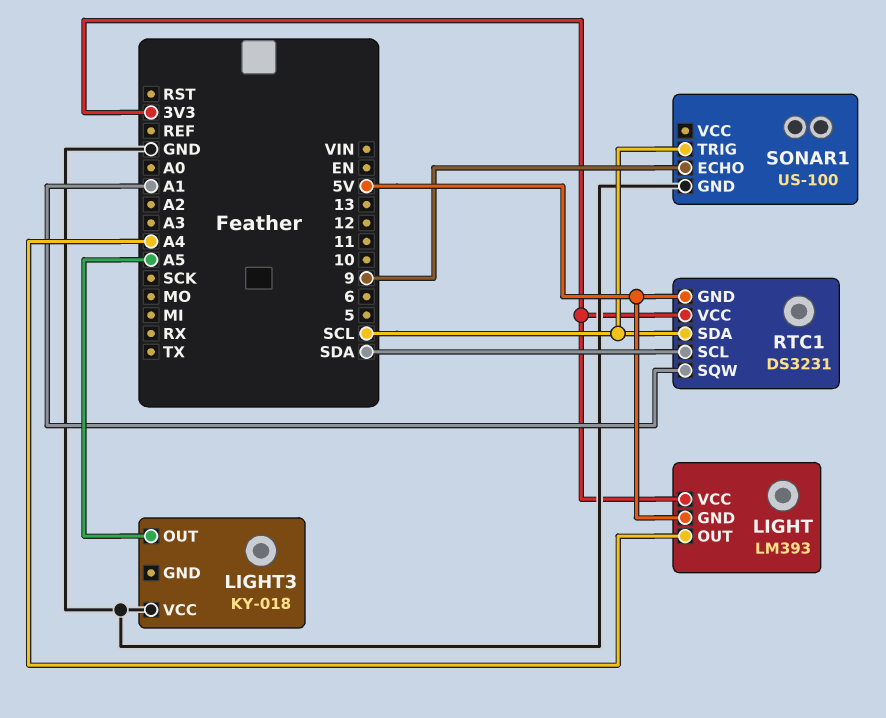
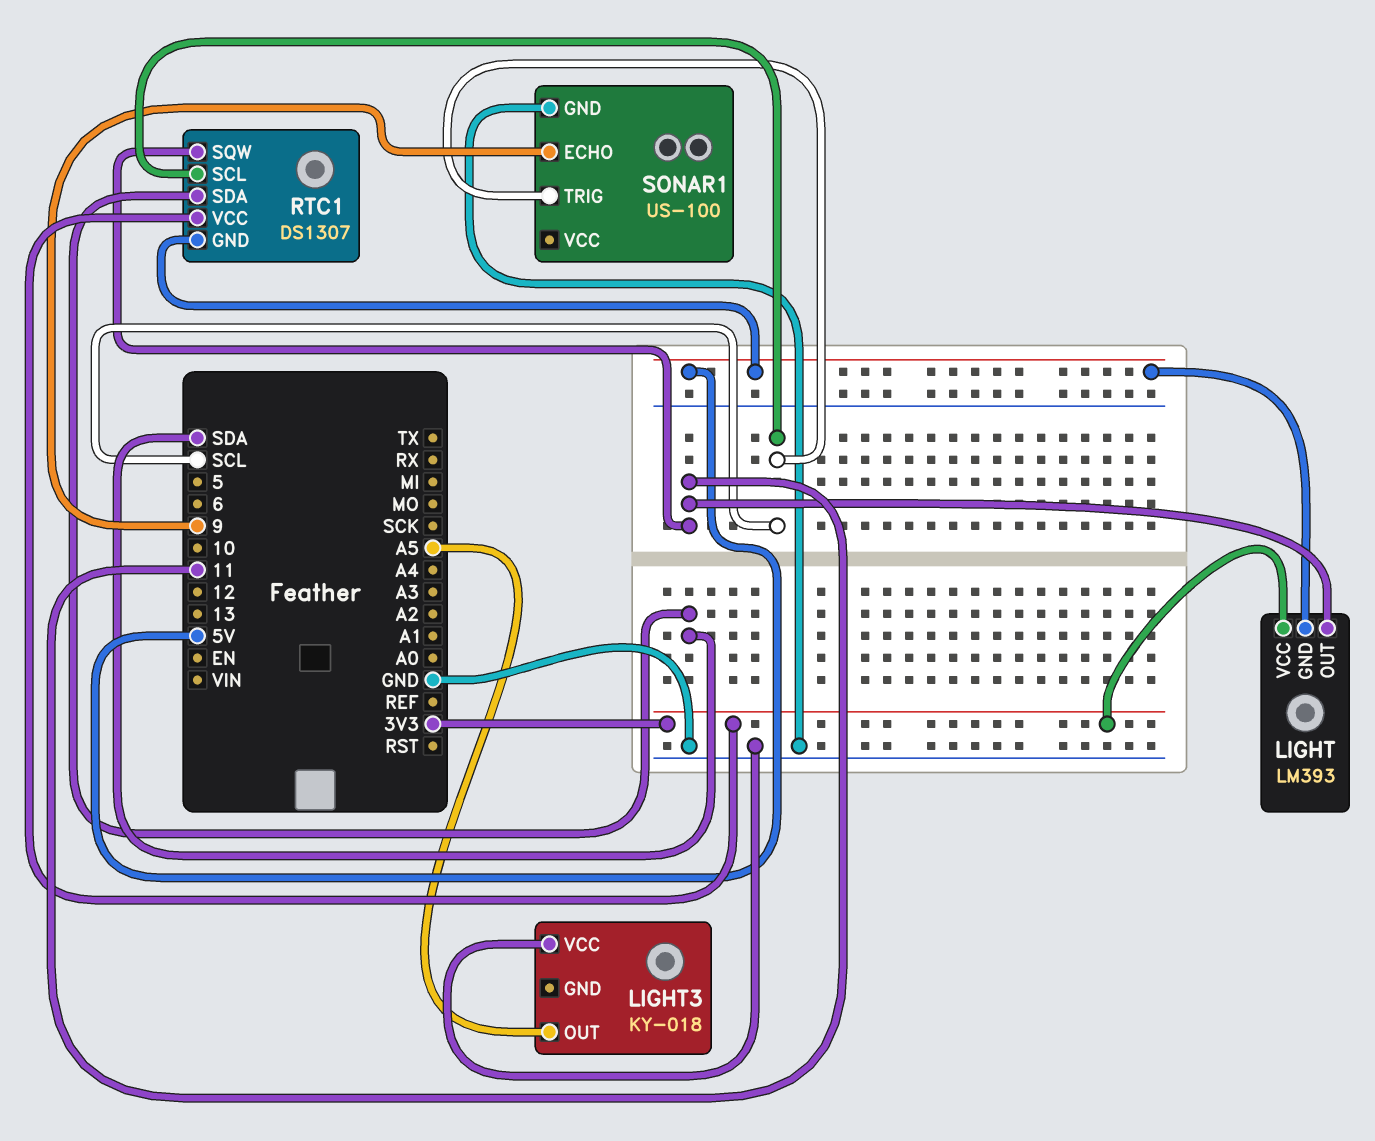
LIGHT pin OUT: A4 -> 11
RTC1: DS3231 -> DS1307
RTC1 pin SCL: SDA -> SCL
RTC1 pin SDA: SCL -> SDA
RTC1 pin SQW: A1 -> 11

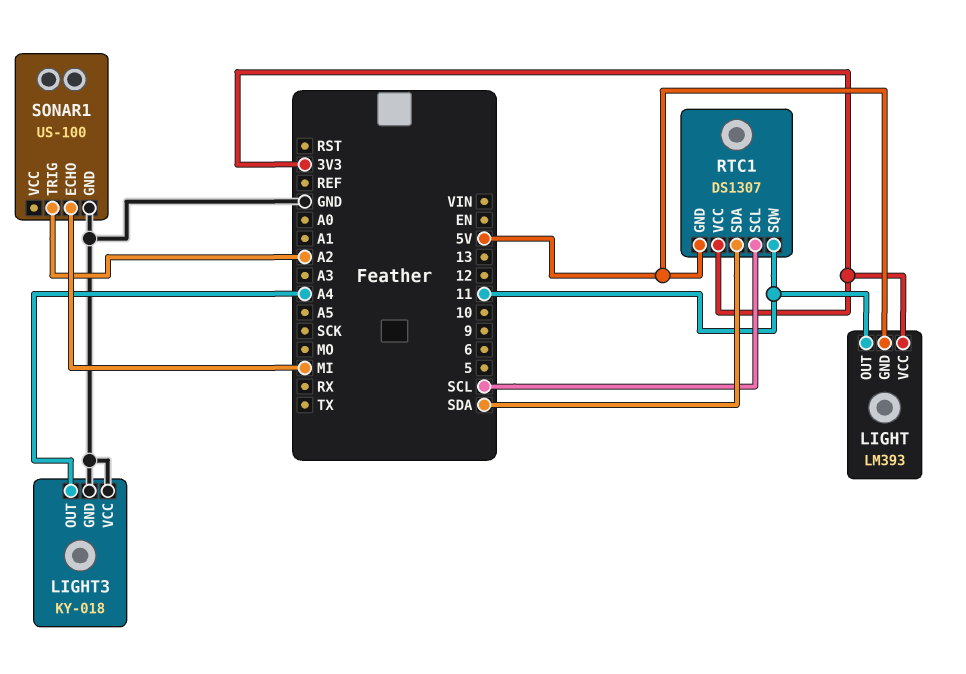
LIGHT3 pin GND: none -> GND
LIGHT3 pin OUT: A5 -> A4
SONAR1 pin ECHO: 9 -> MI
SONAR1 pin TRIG: SCL -> A2

